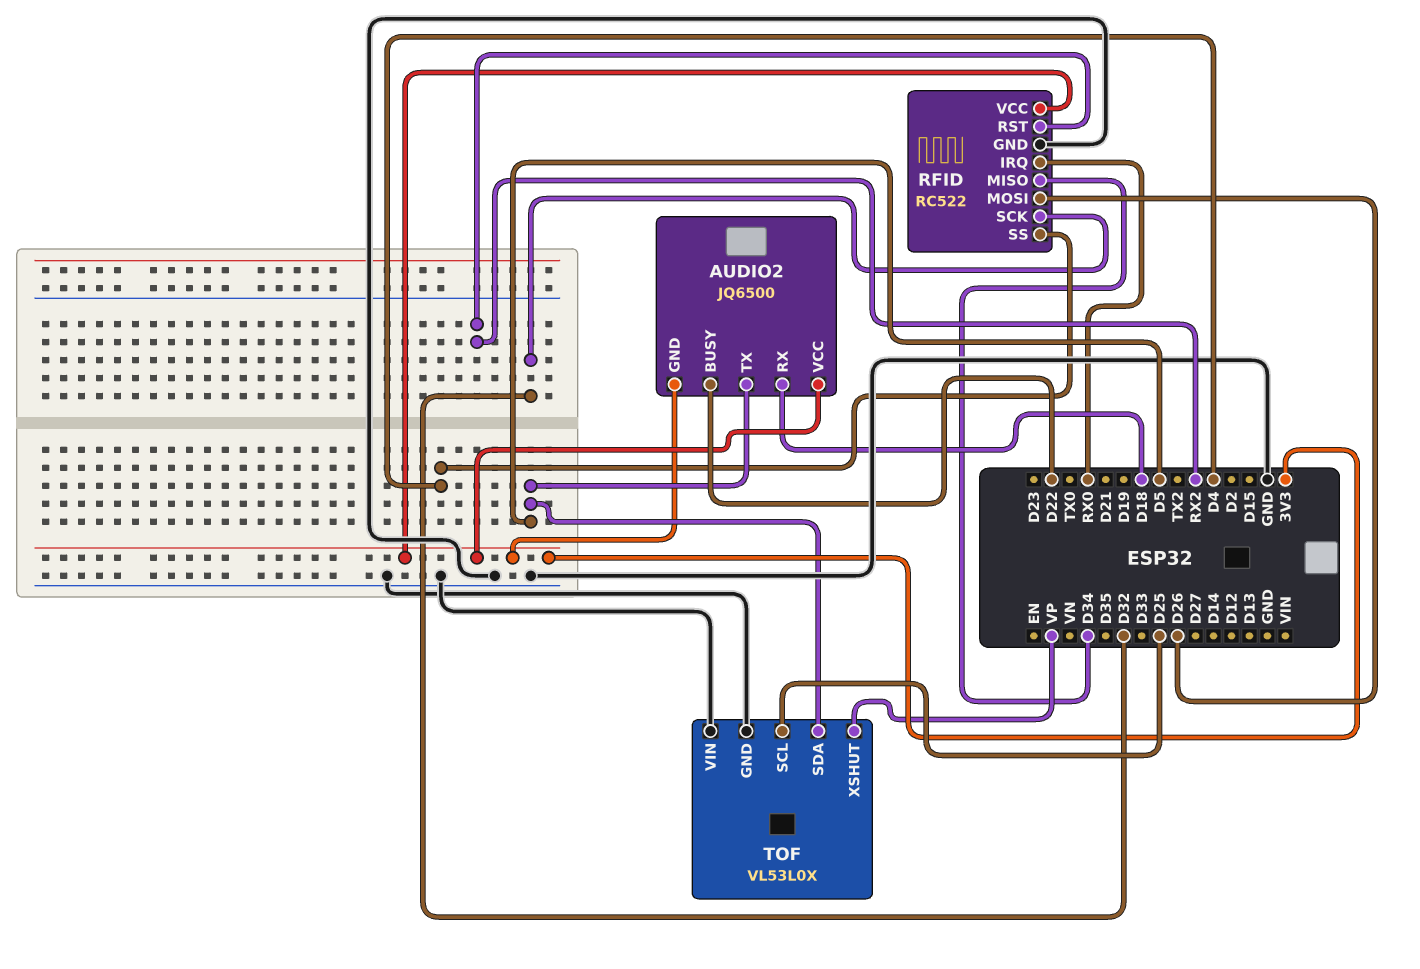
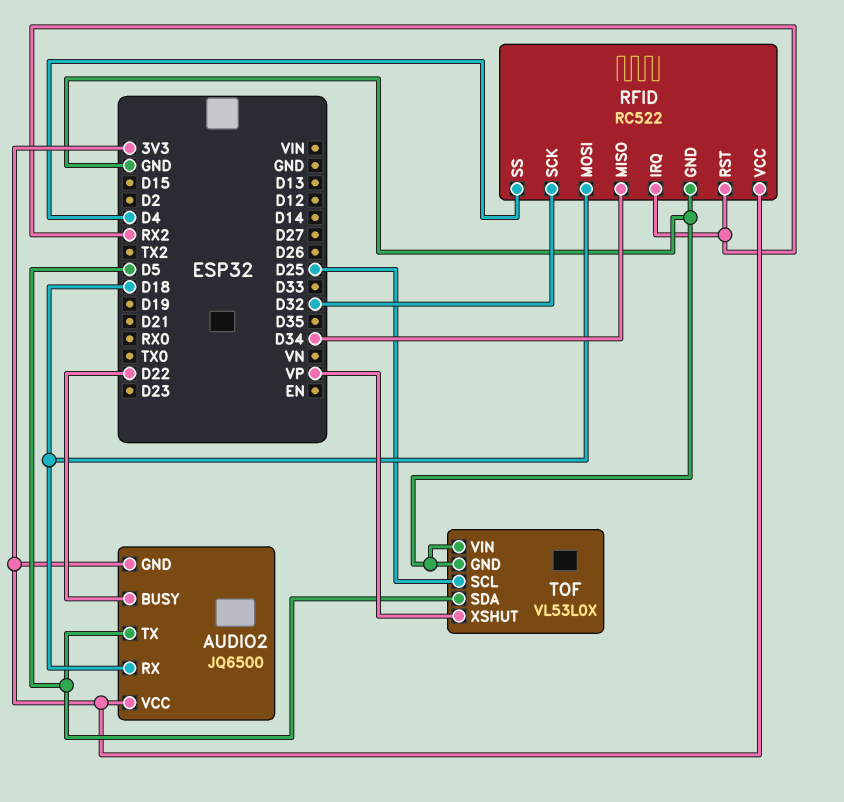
RFID pin IRQ: RX0 -> RX2
RFID pin MOSI: D26 -> D18

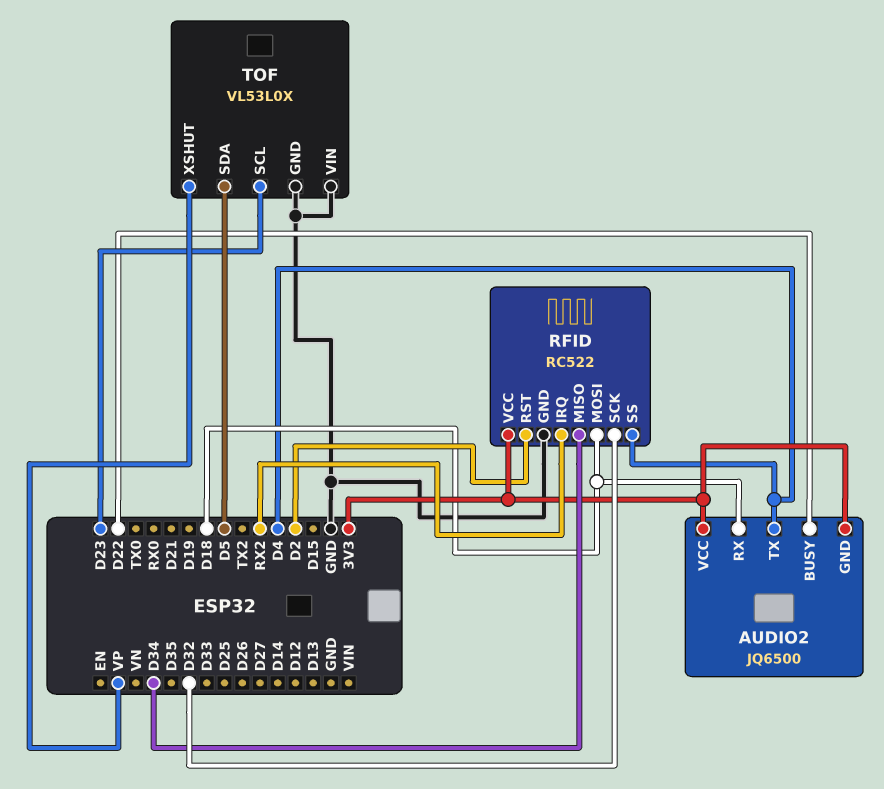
AUDIO2 pin TX: D5 -> D4
RFID pin RST: RX2 -> D2
TOF pin SCL: D25 -> D23

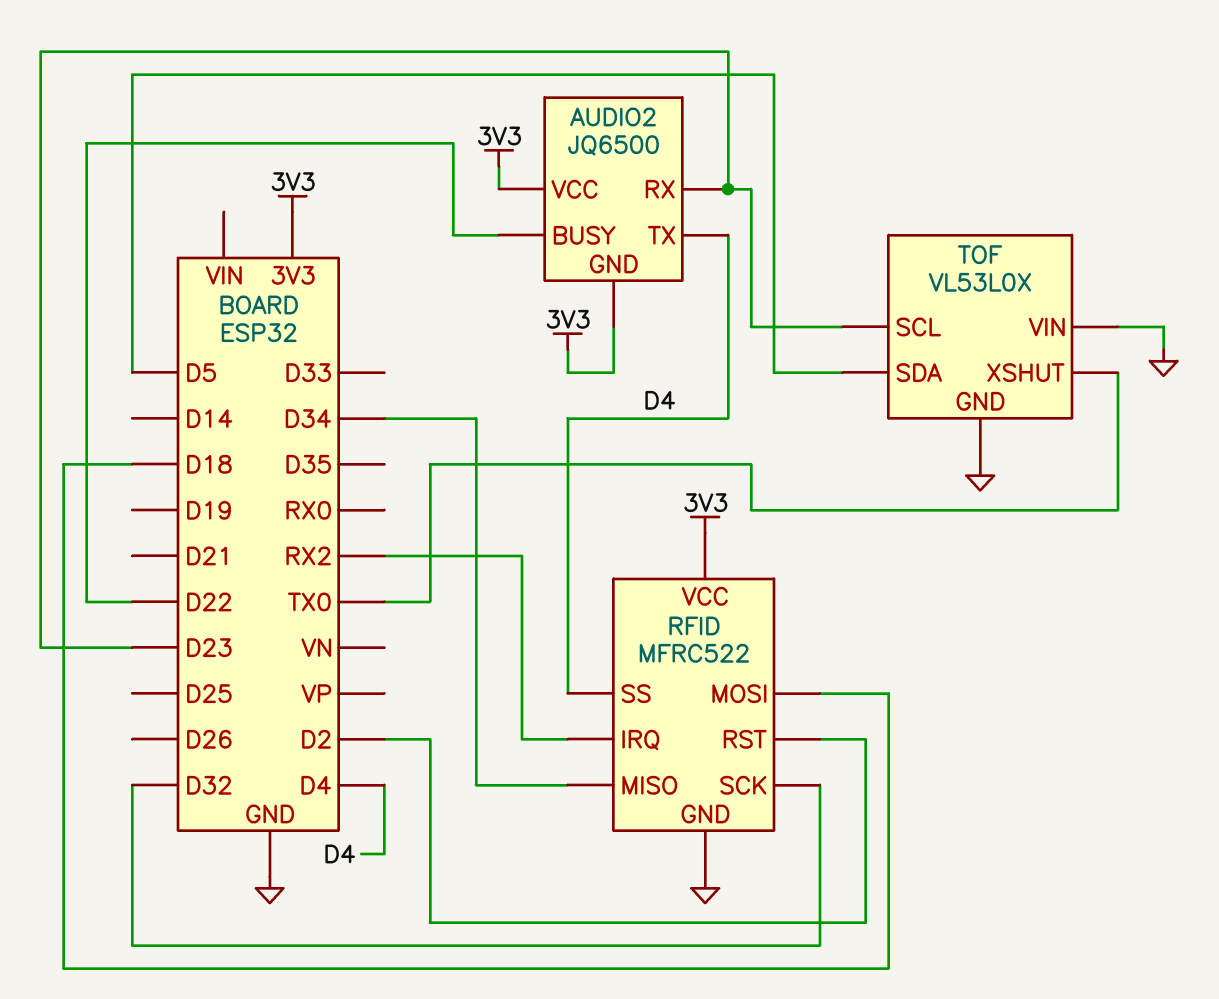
AUDIO2 pin RX: D18 -> D23
RFID: RC522 -> MFRC522
TOF pin XSHUT: VP -> TX0

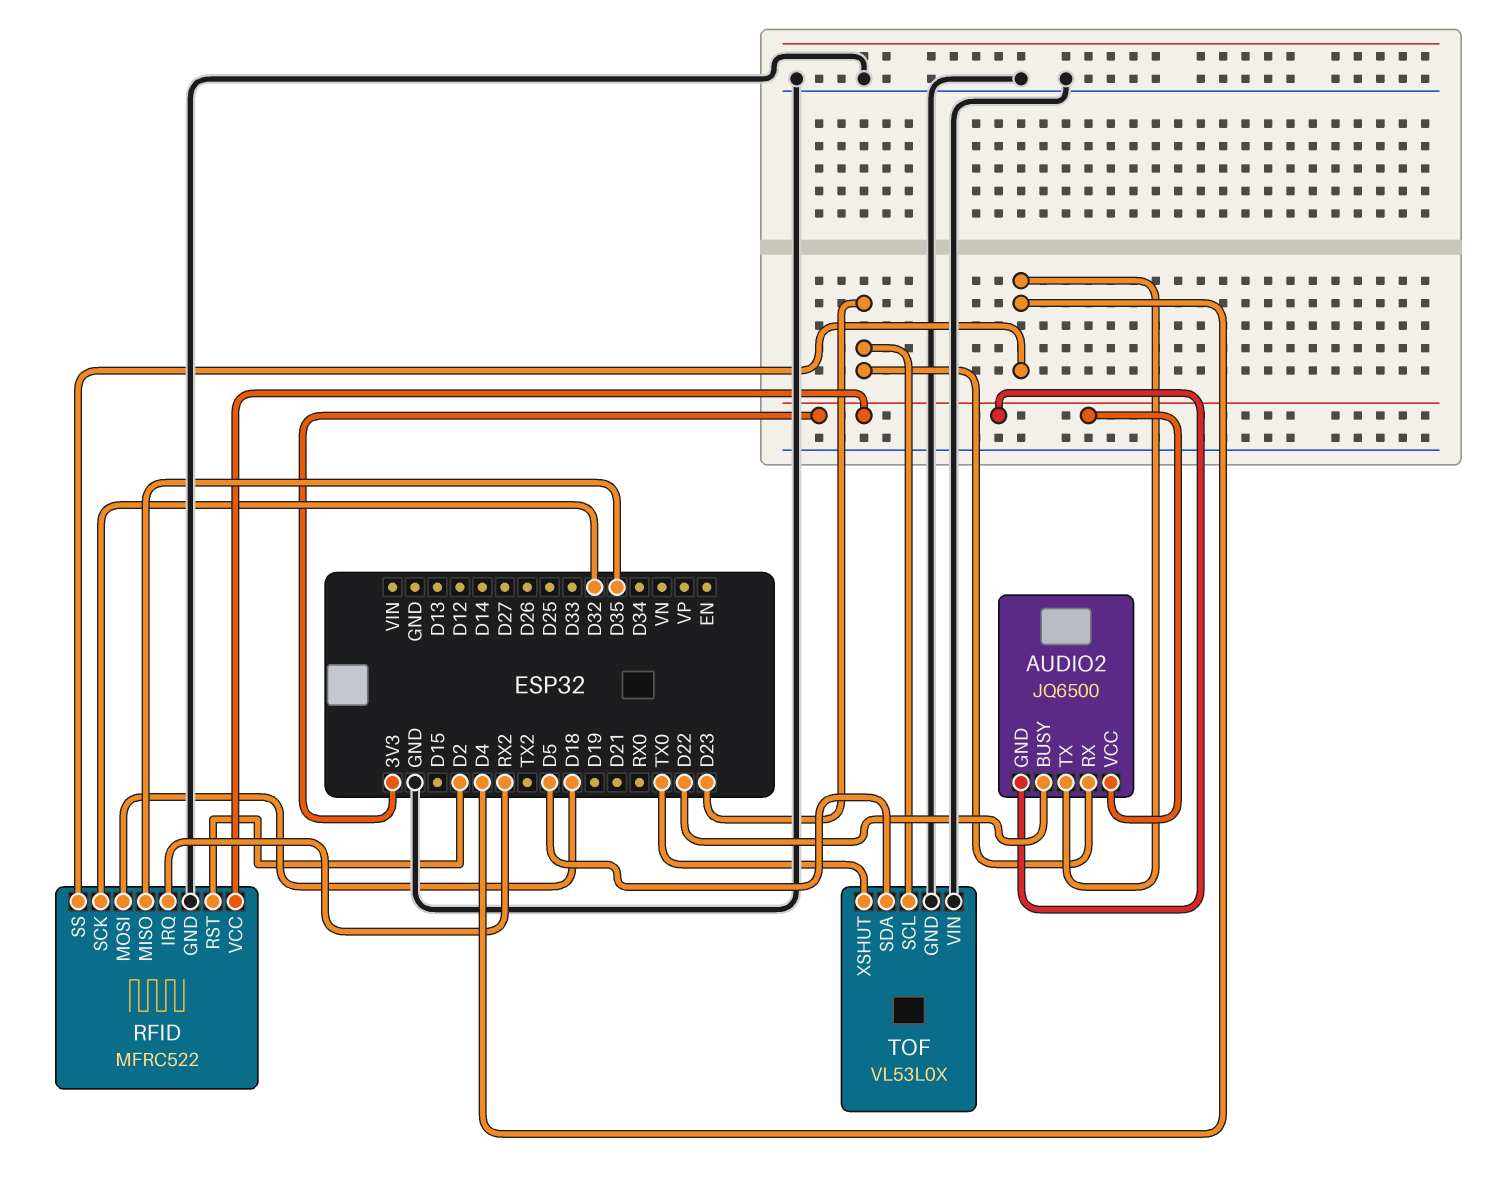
RFID pin MISO: D34 -> D35

